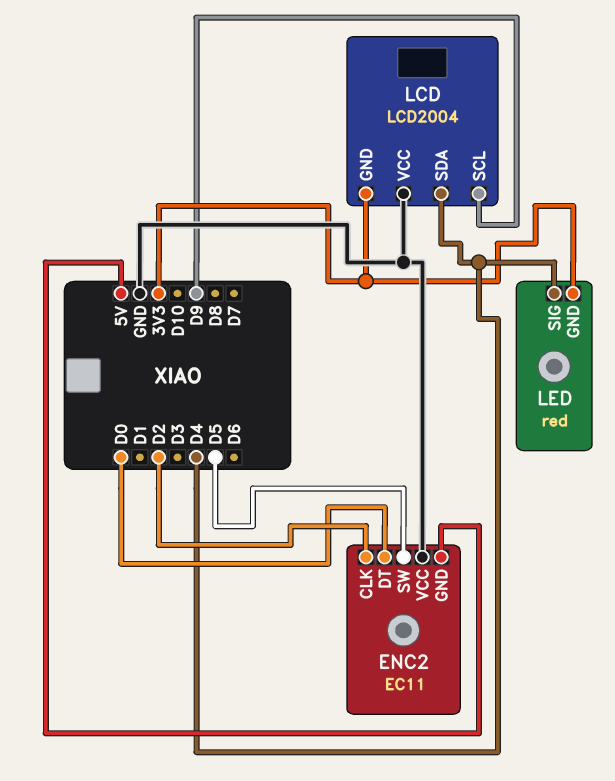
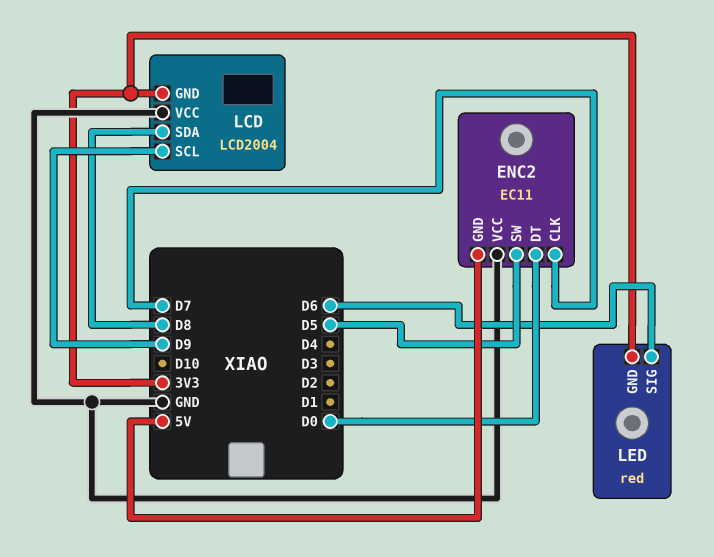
ENC2 pin CLK: D2 -> D7
LCD pin SDA: D4 -> D8
LED pin SIG: D4 -> D6

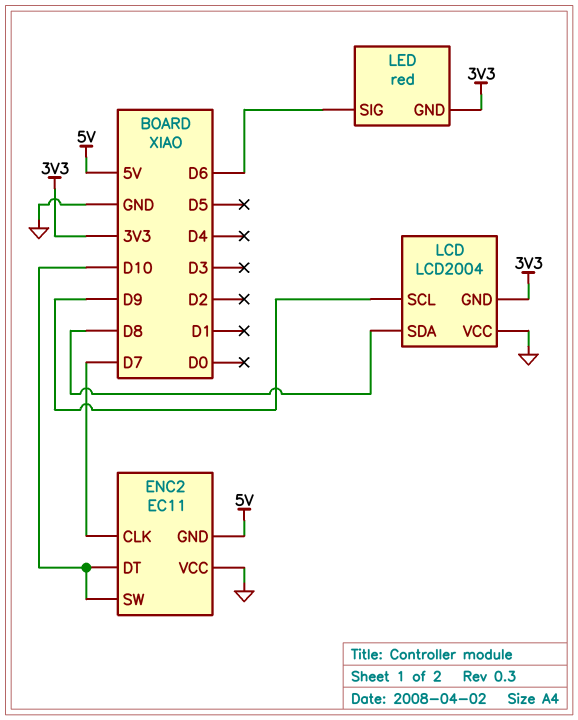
ENC2 pin DT: D0 -> D10
ENC2 pin SW: D5 -> D10

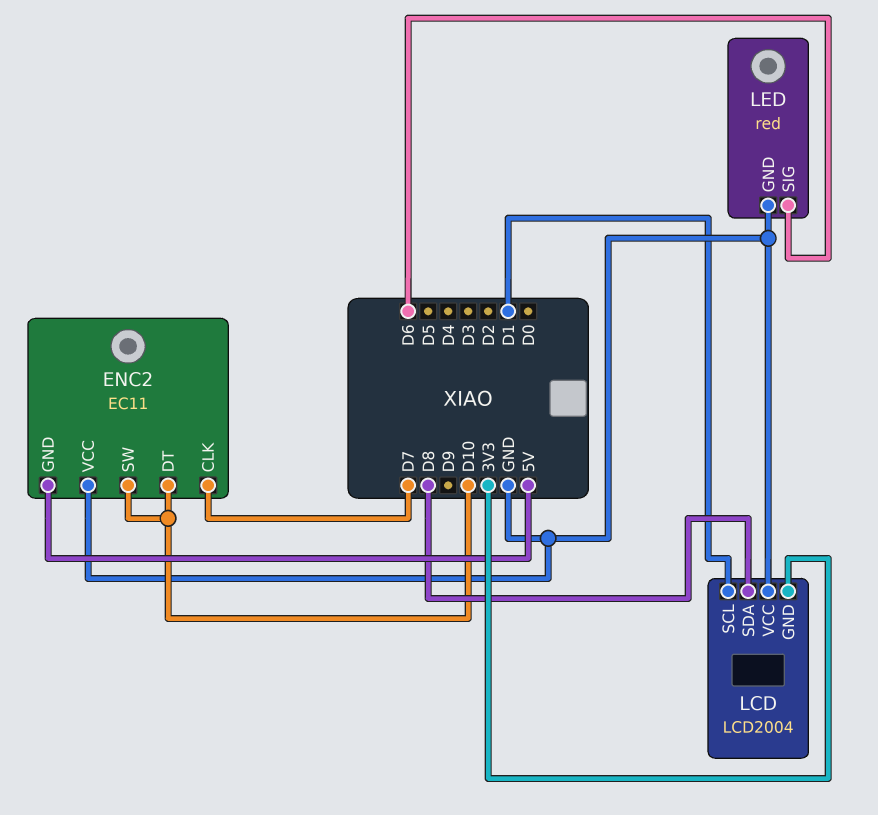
LCD pin SCL: D9 -> D1
LED pin GND: 3V3 -> GND

